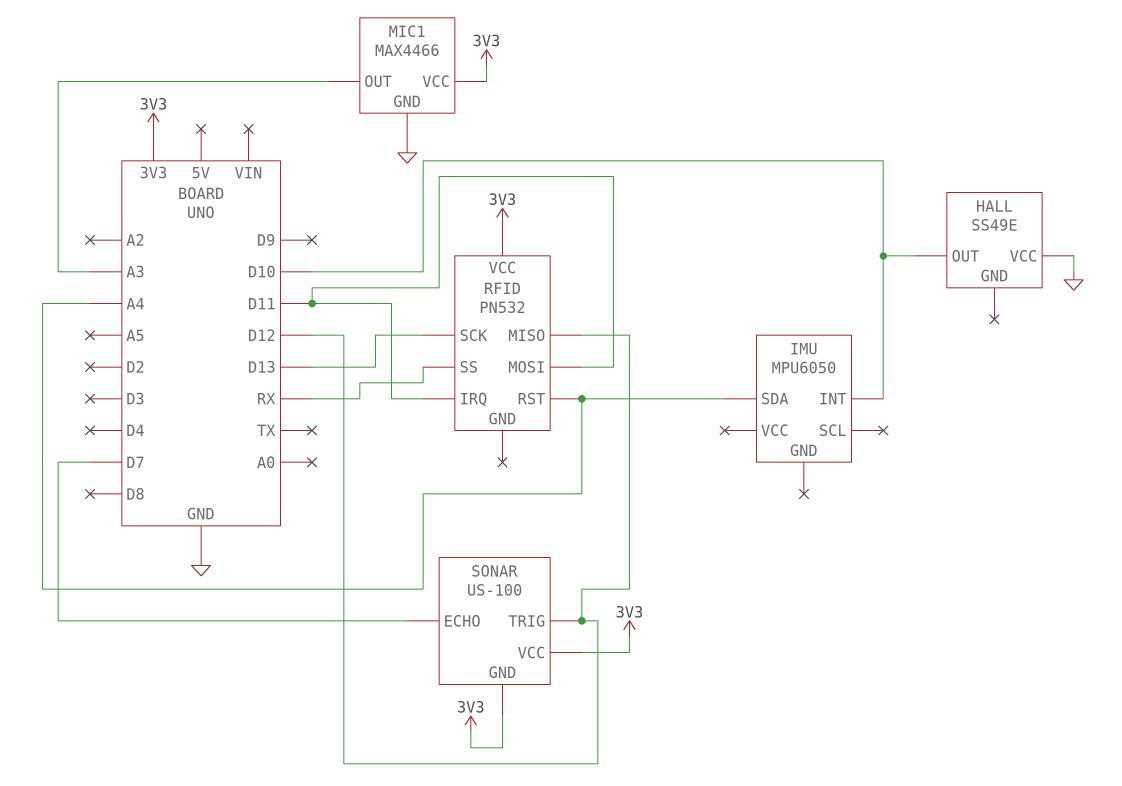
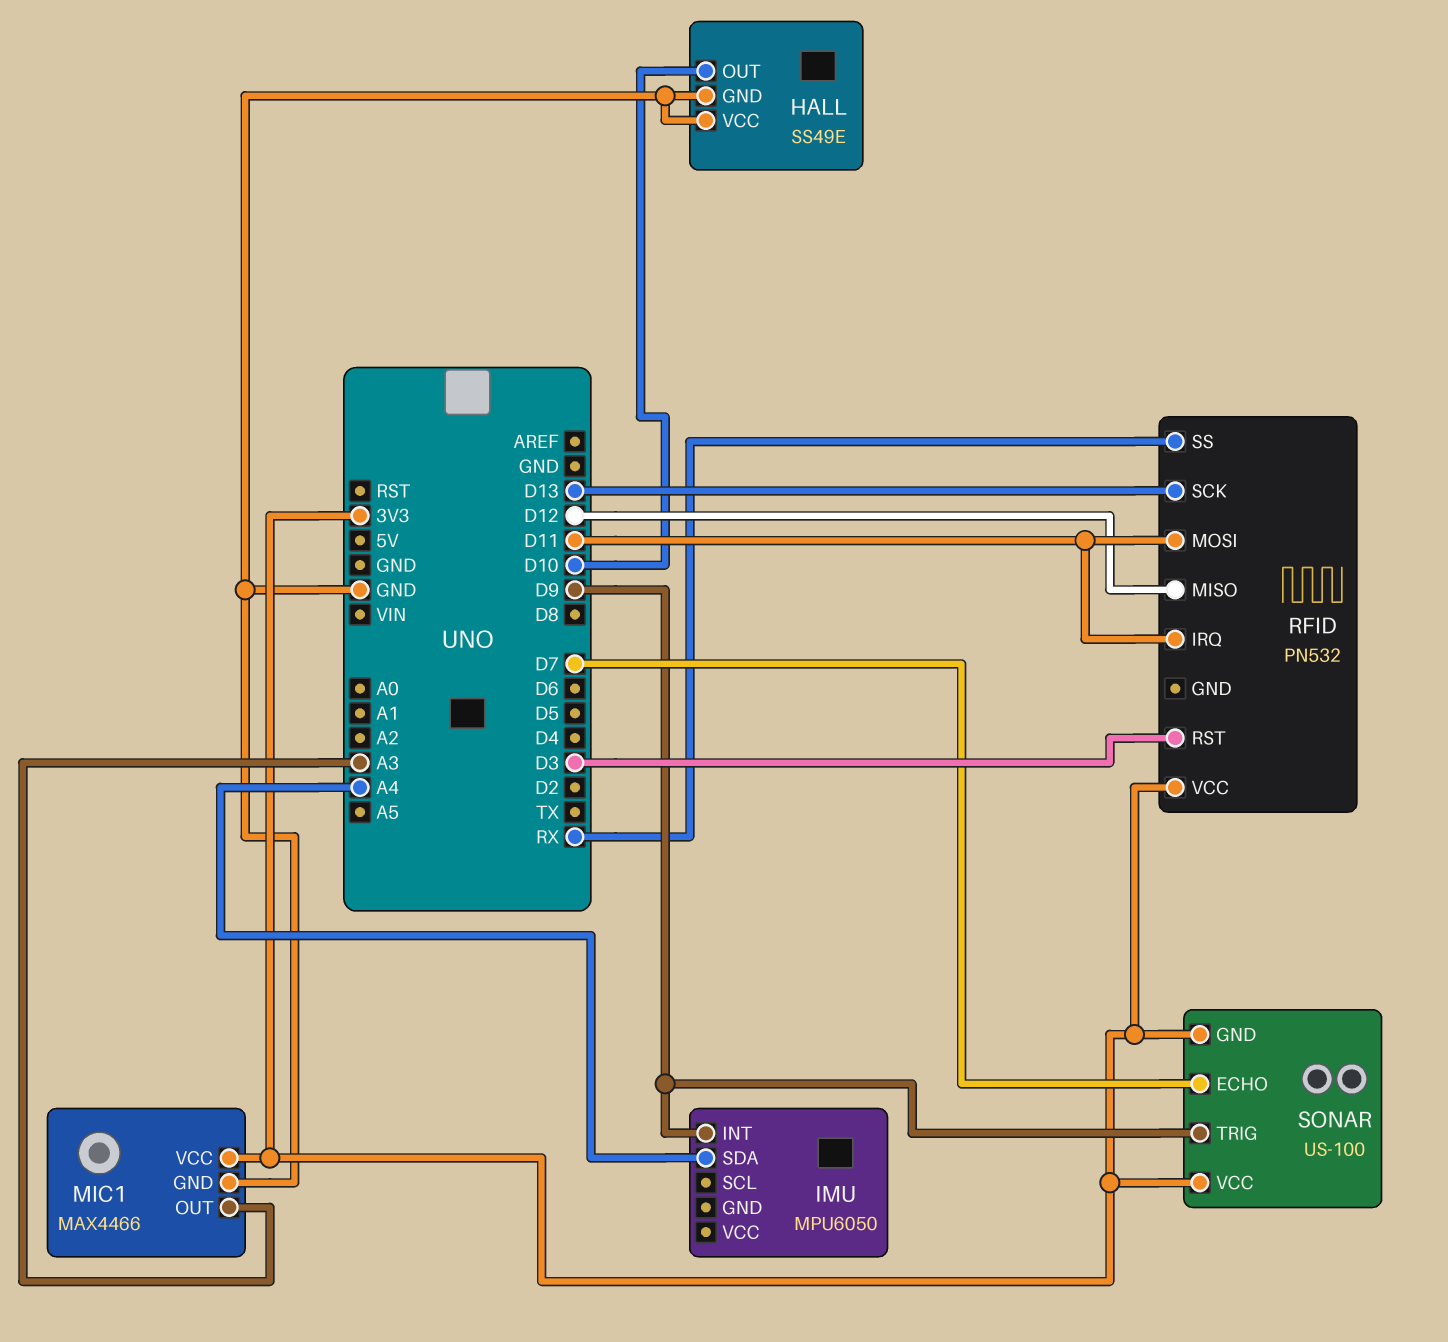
HALL pin GND: none -> GND
IMU pin INT: D10 -> D9
RFID pin RST: A4 -> D3
SONAR pin TRIG: D12 -> D9

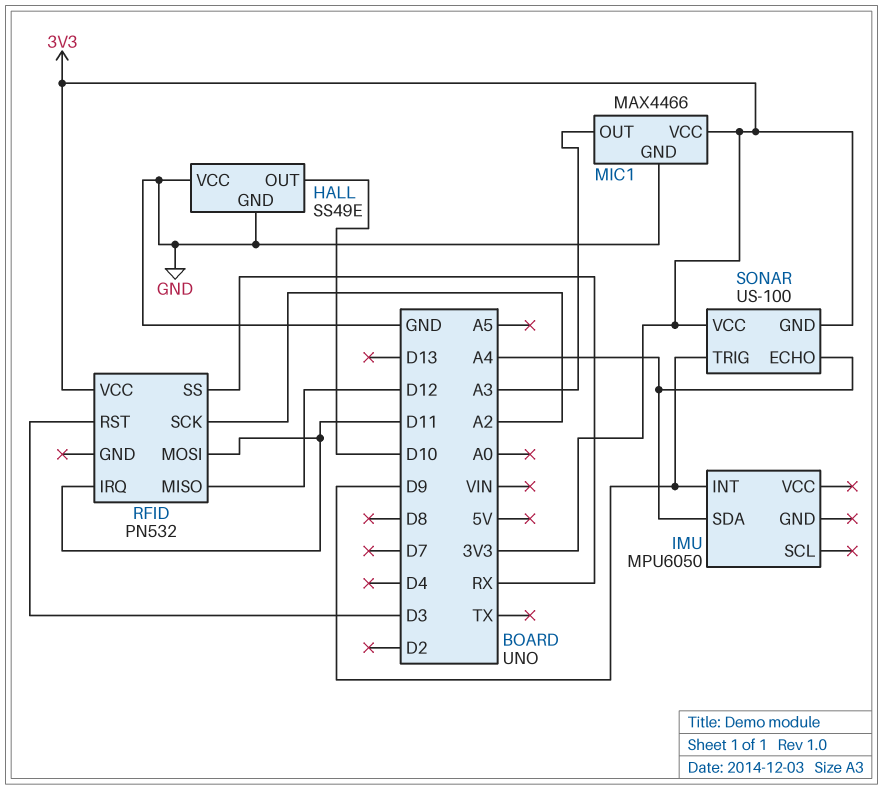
RFID pin SCK: D13 -> A2
SONAR pin ECHO: D7 -> A4

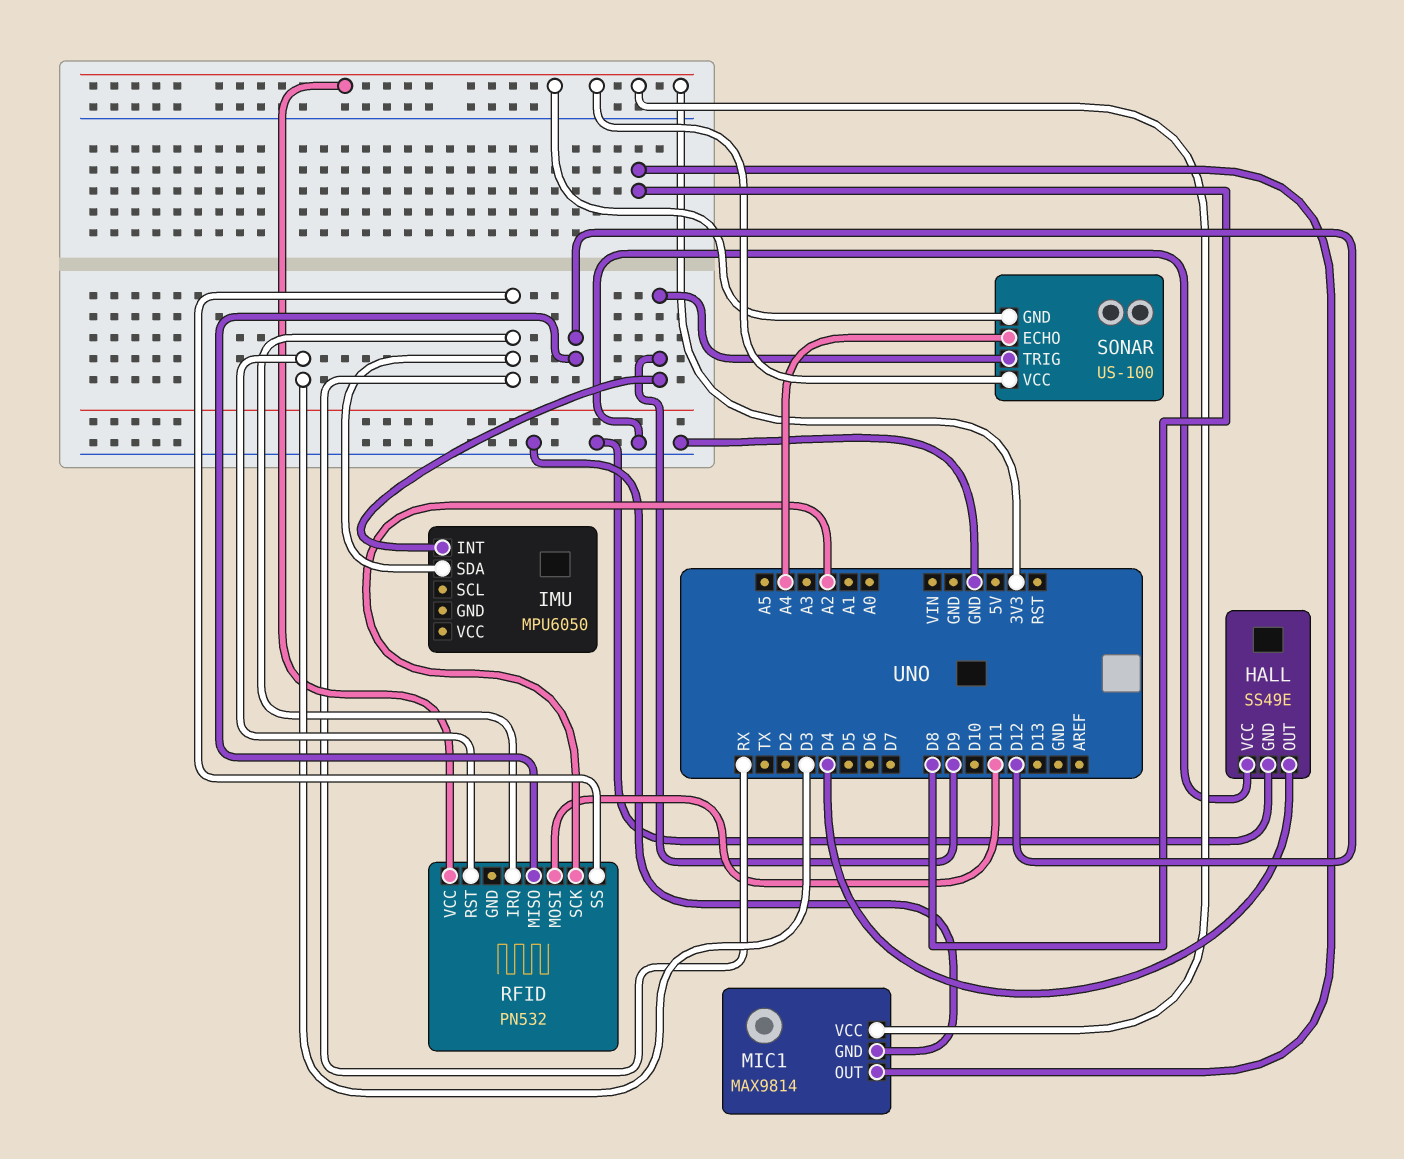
HALL pin OUT: D10 -> D4
IMU pin SDA: A4 -> RX
MIC1: MAX4466 -> MAX9814
MIC1 pin OUT: A3 -> D8
RFID pin IRQ: D11 -> RX

